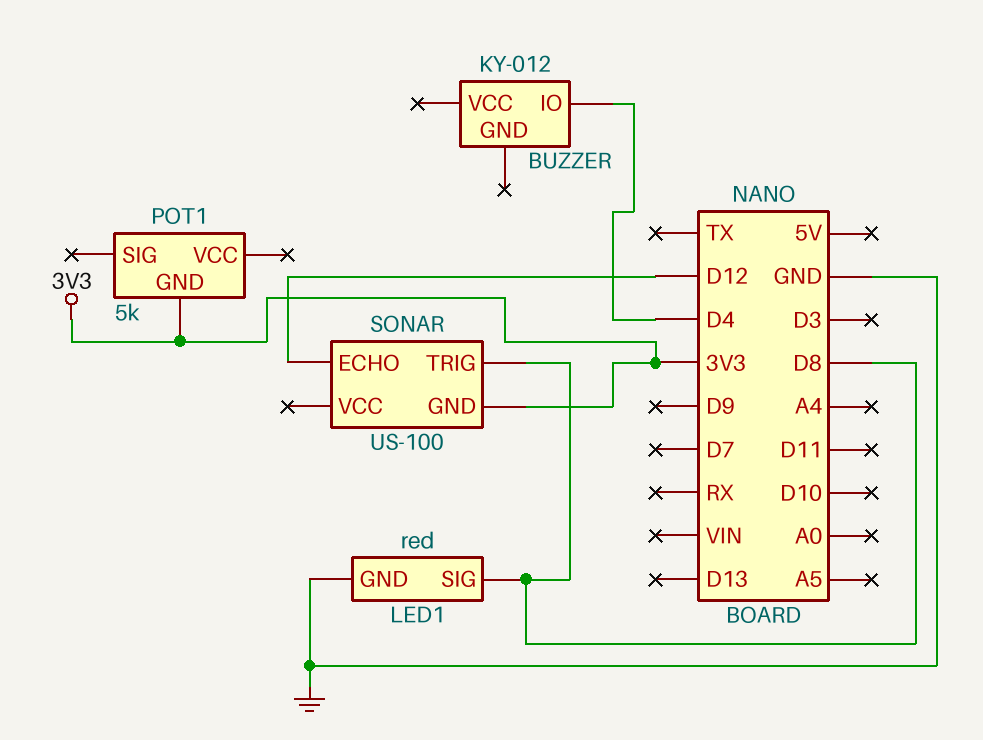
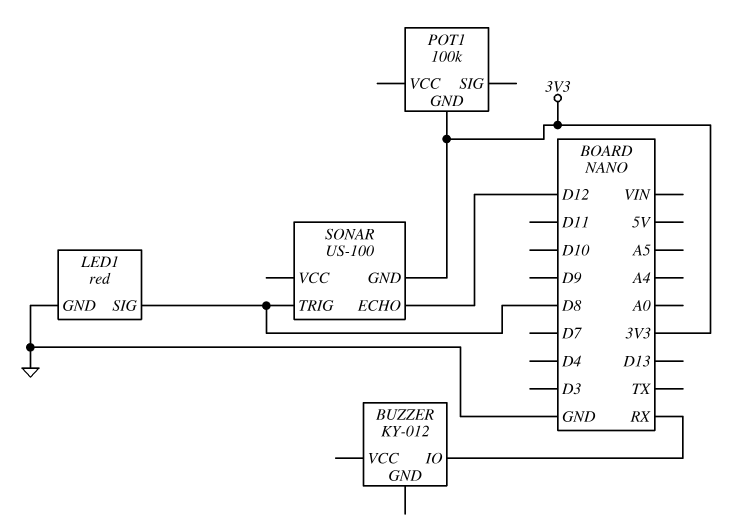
BUZZER pin IO: D4 -> RX
POT1: 5k -> 100k

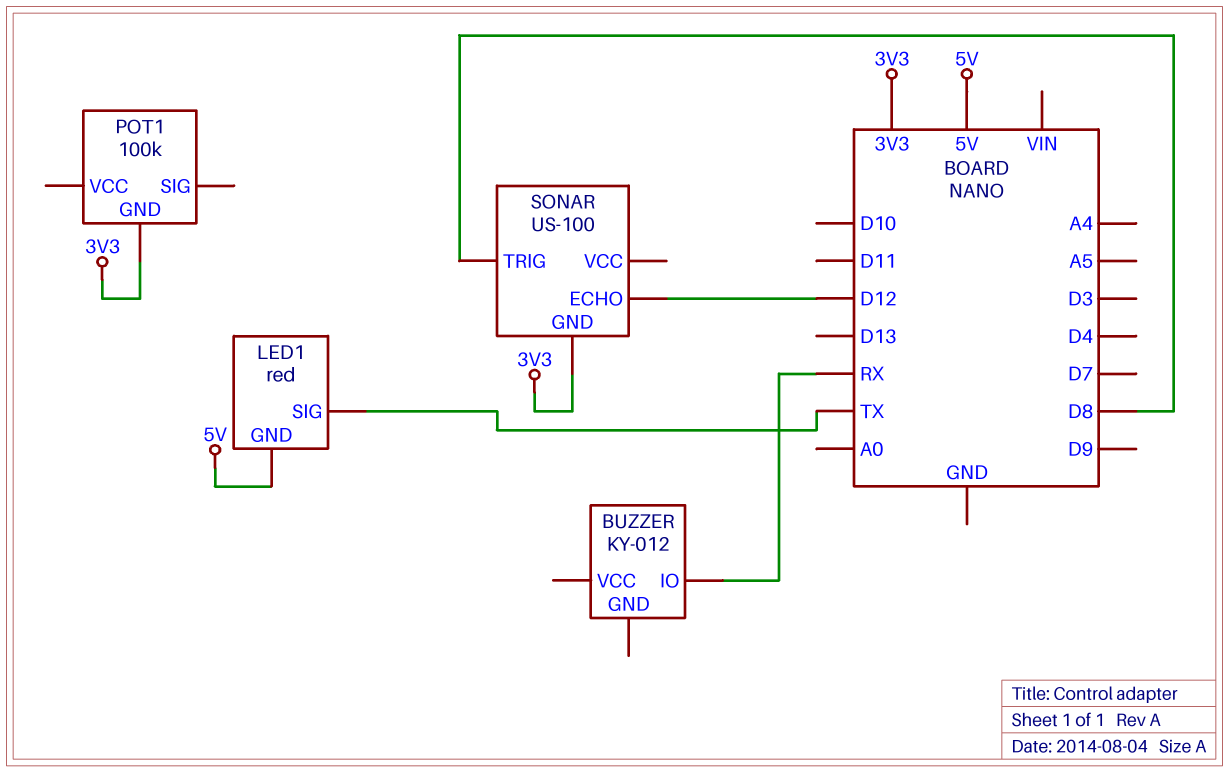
LED1 pin GND: GND -> 5V
LED1 pin SIG: D8 -> TX

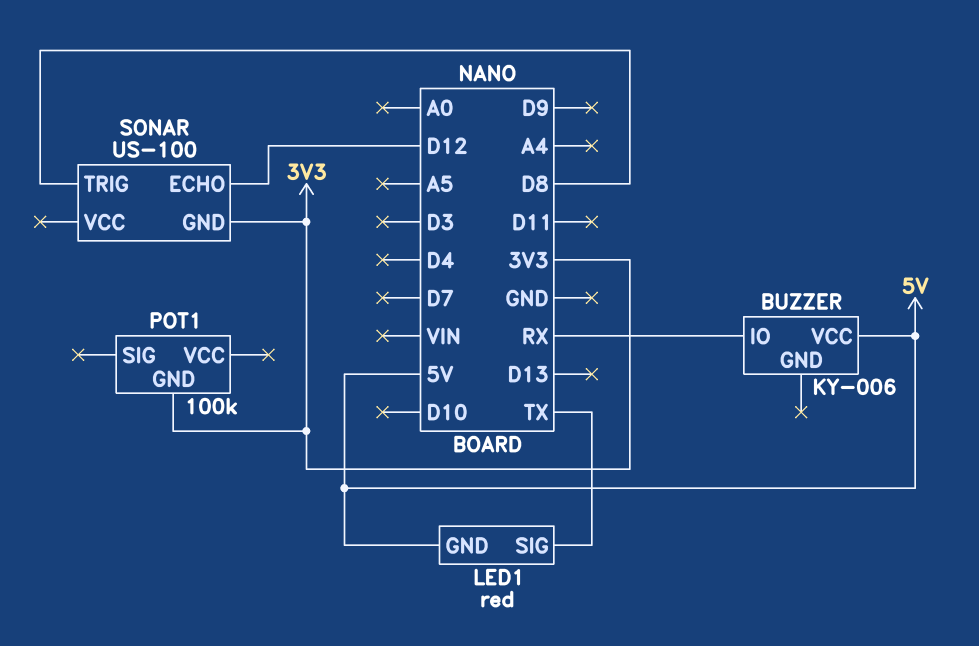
BUZZER: KY-012 -> KY-006
BUZZER pin VCC: none -> 5V

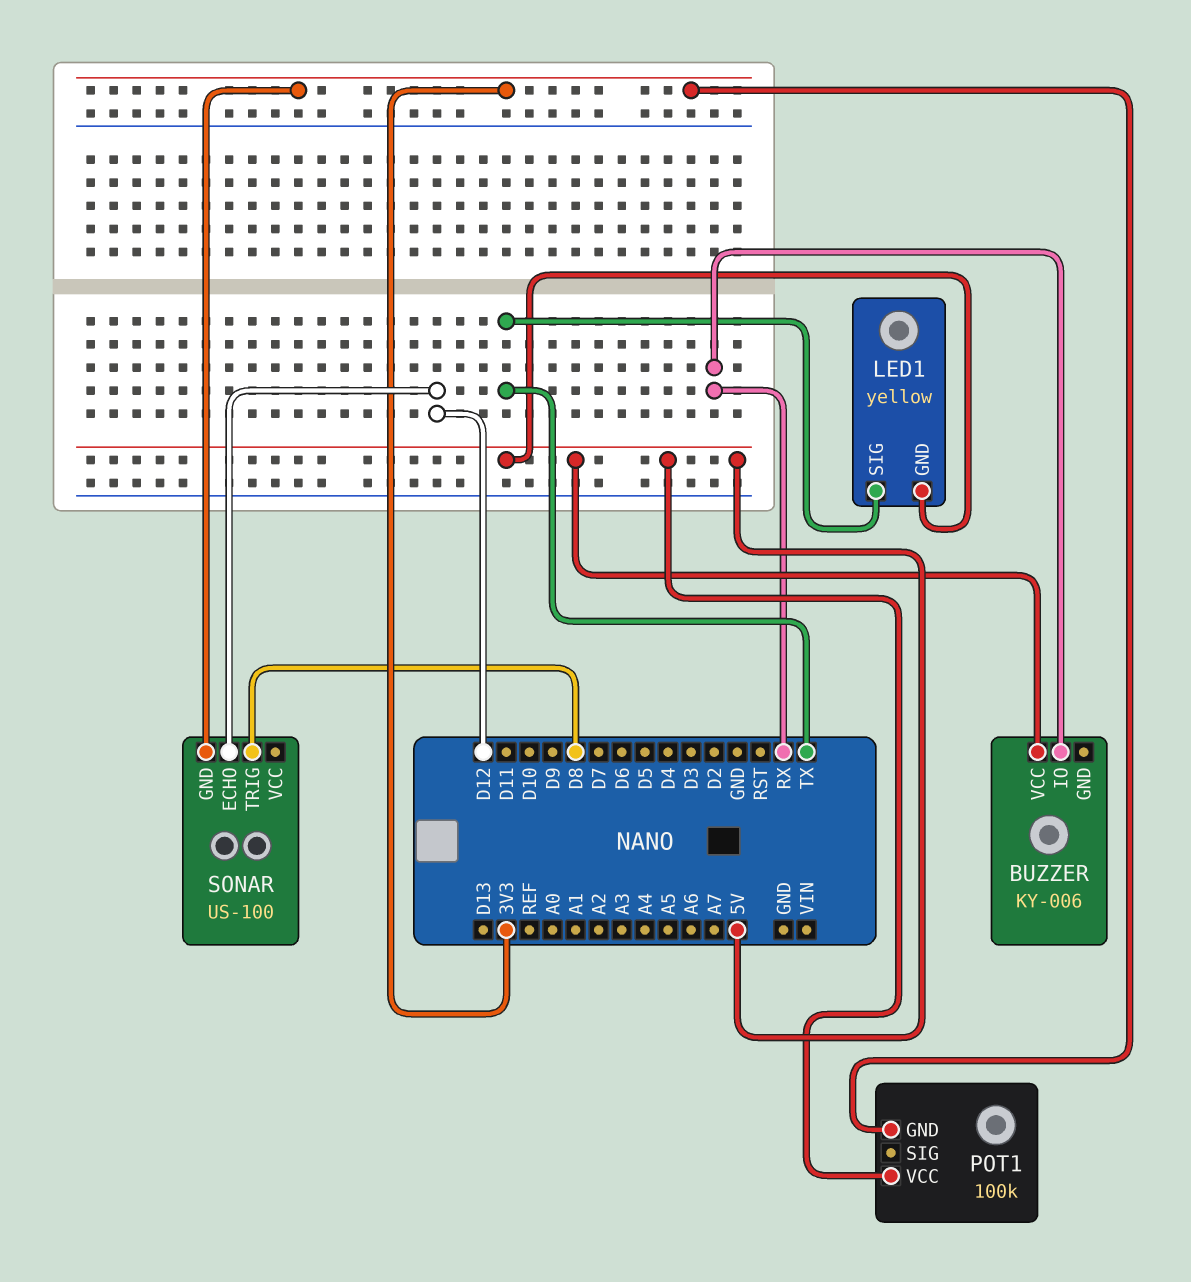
LED1: red -> yellow
POT1 pin VCC: none -> 5V

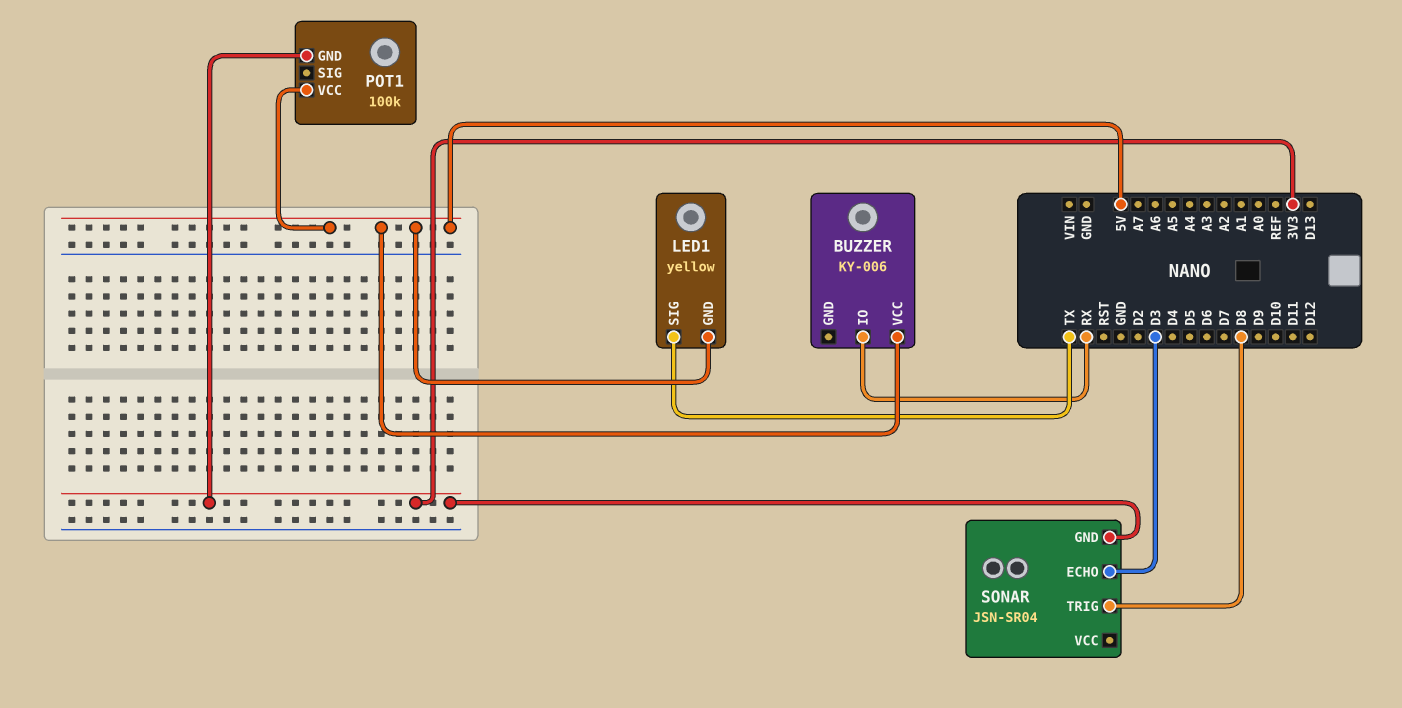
SONAR: US-100 -> JSN-SR04
SONAR pin ECHO: D12 -> D3

